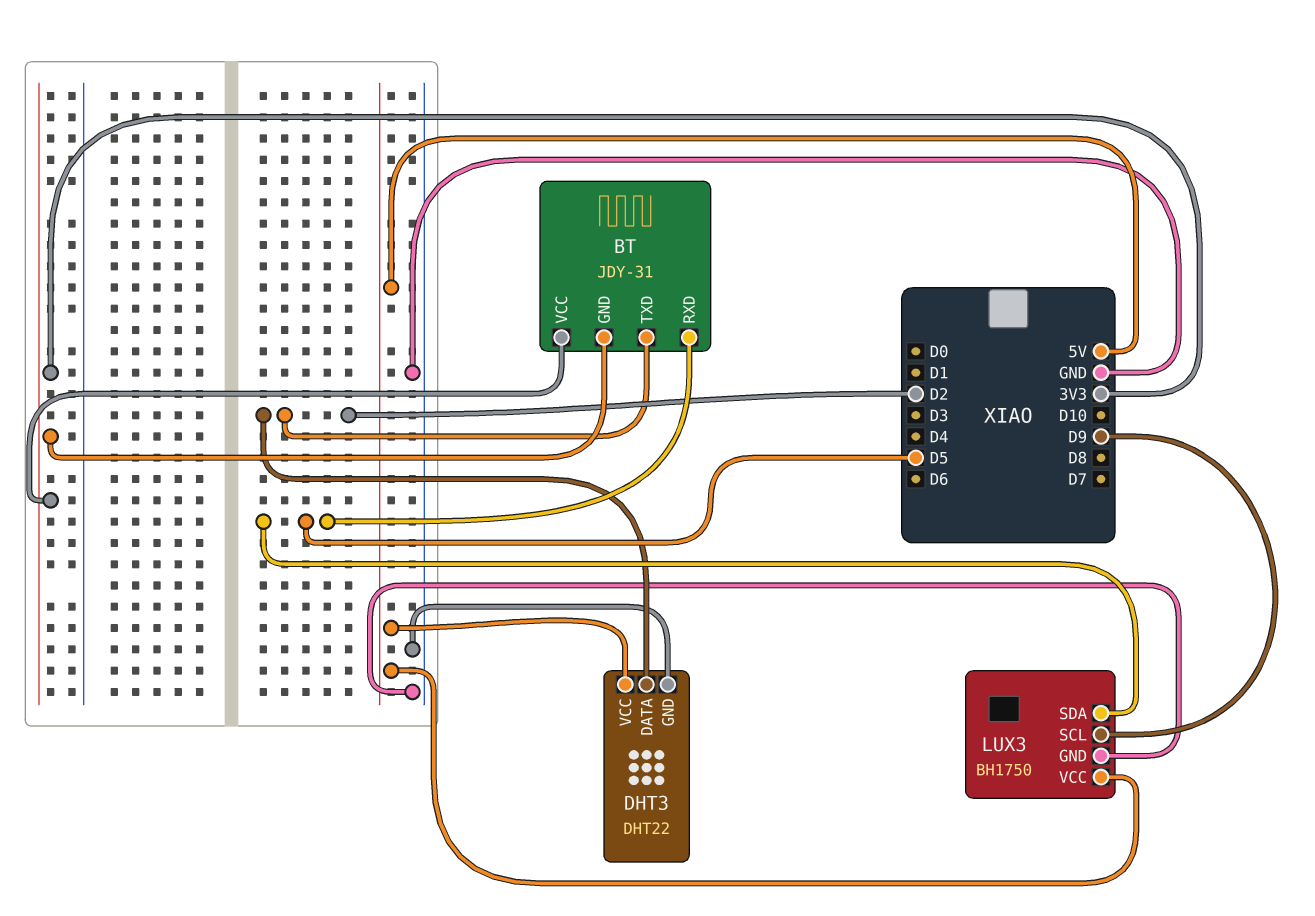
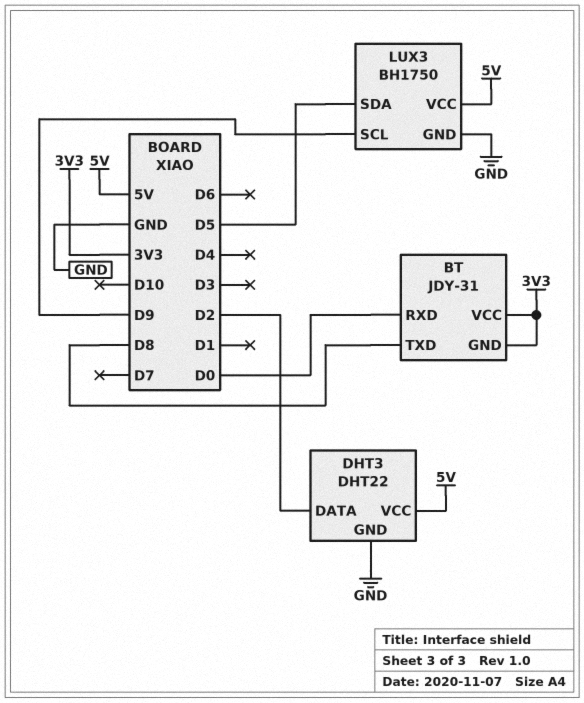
BT pin RXD: D5 -> D0
BT pin TXD: D2 -> D8

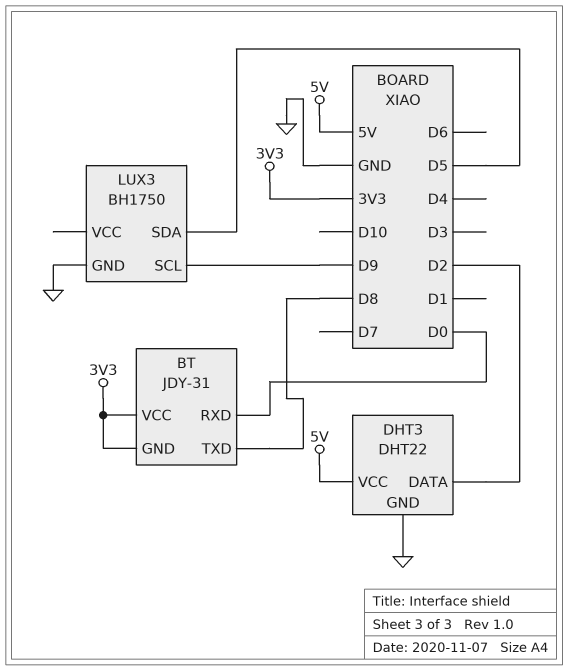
LUX3 pin VCC: 5V -> none

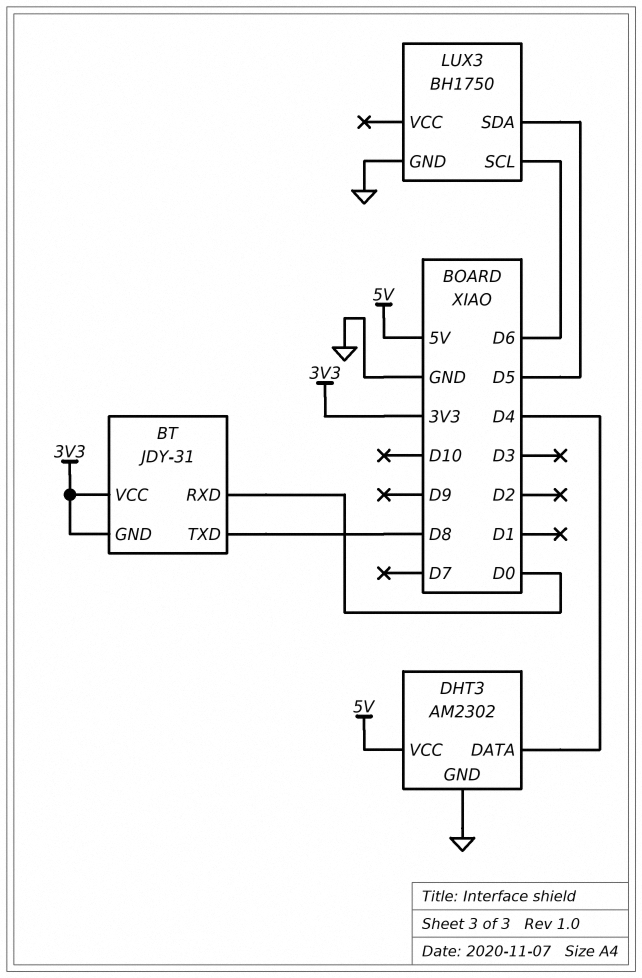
DHT3: DHT22 -> AM2302
DHT3 pin DATA: D2 -> D4
LUX3 pin SCL: D9 -> D6

